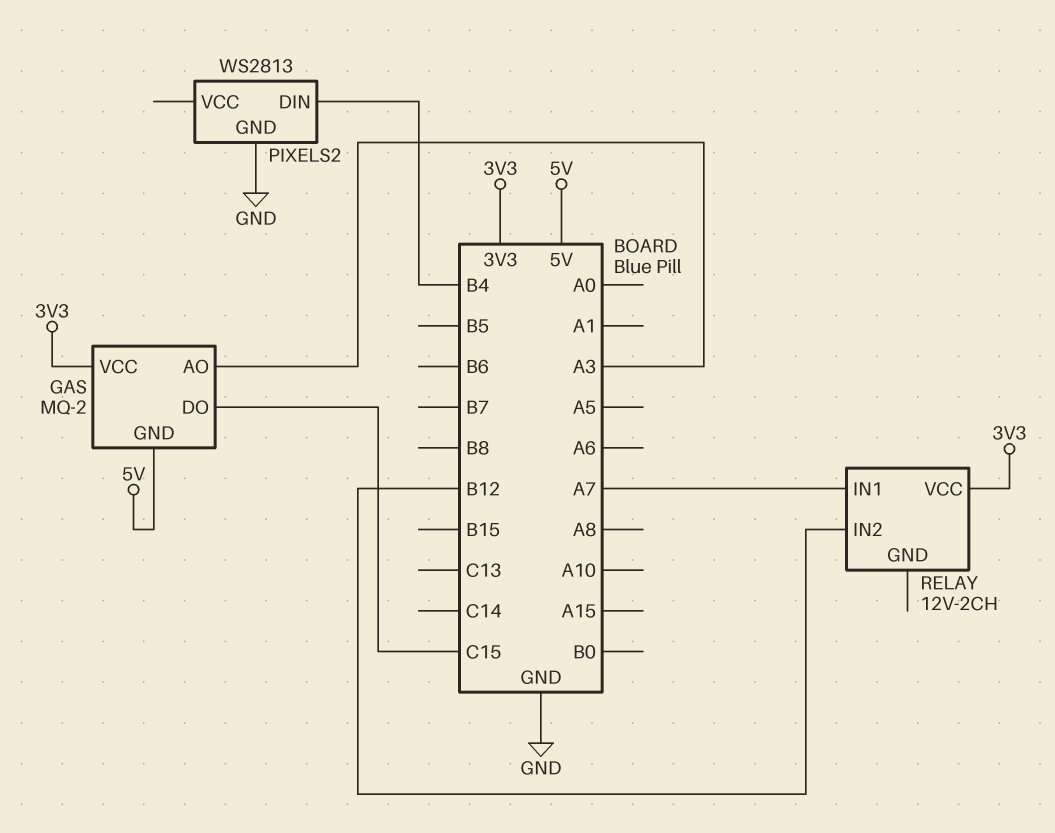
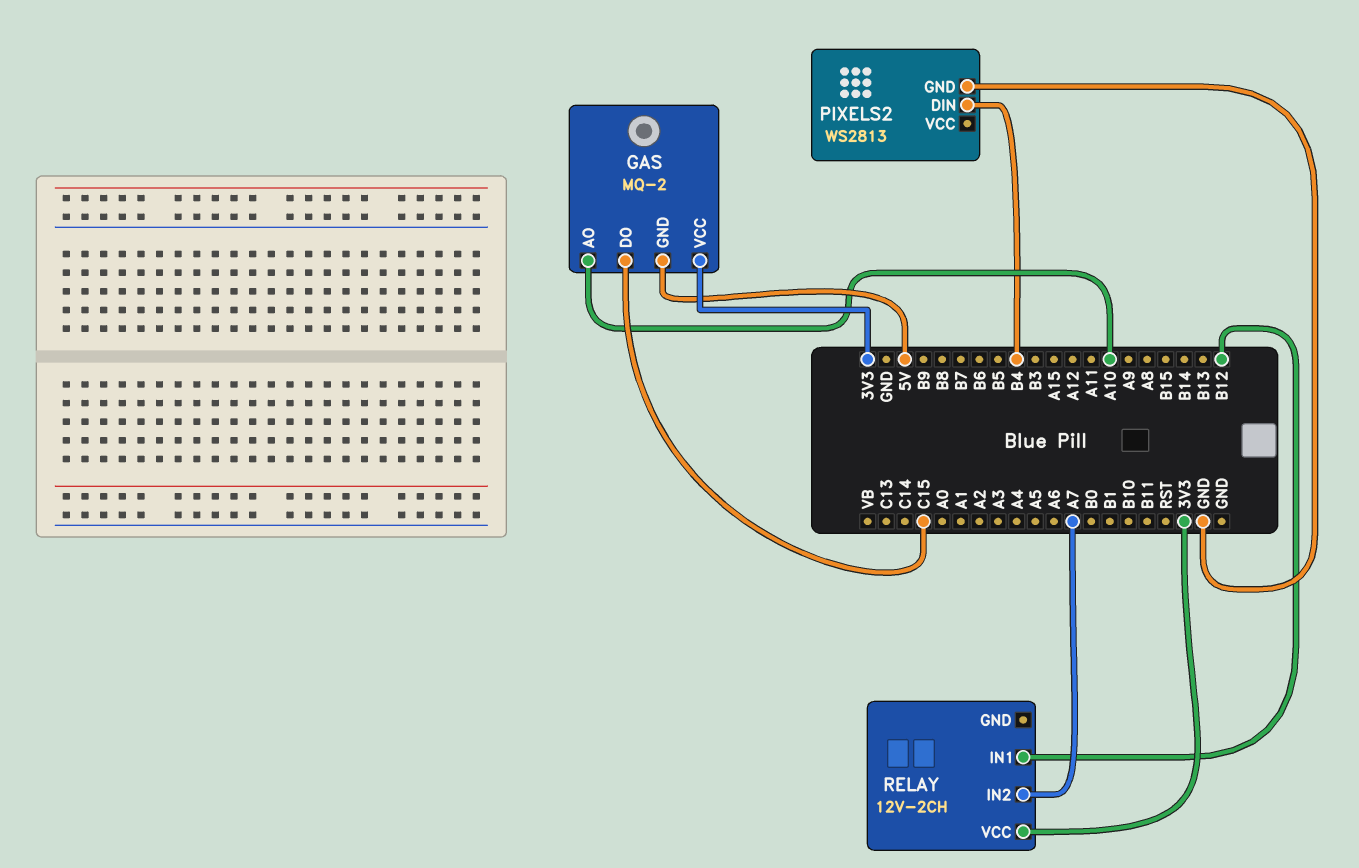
GAS pin AO: A3 -> A10
RELAY pin IN1: A7 -> B12
RELAY pin IN2: B12 -> A7

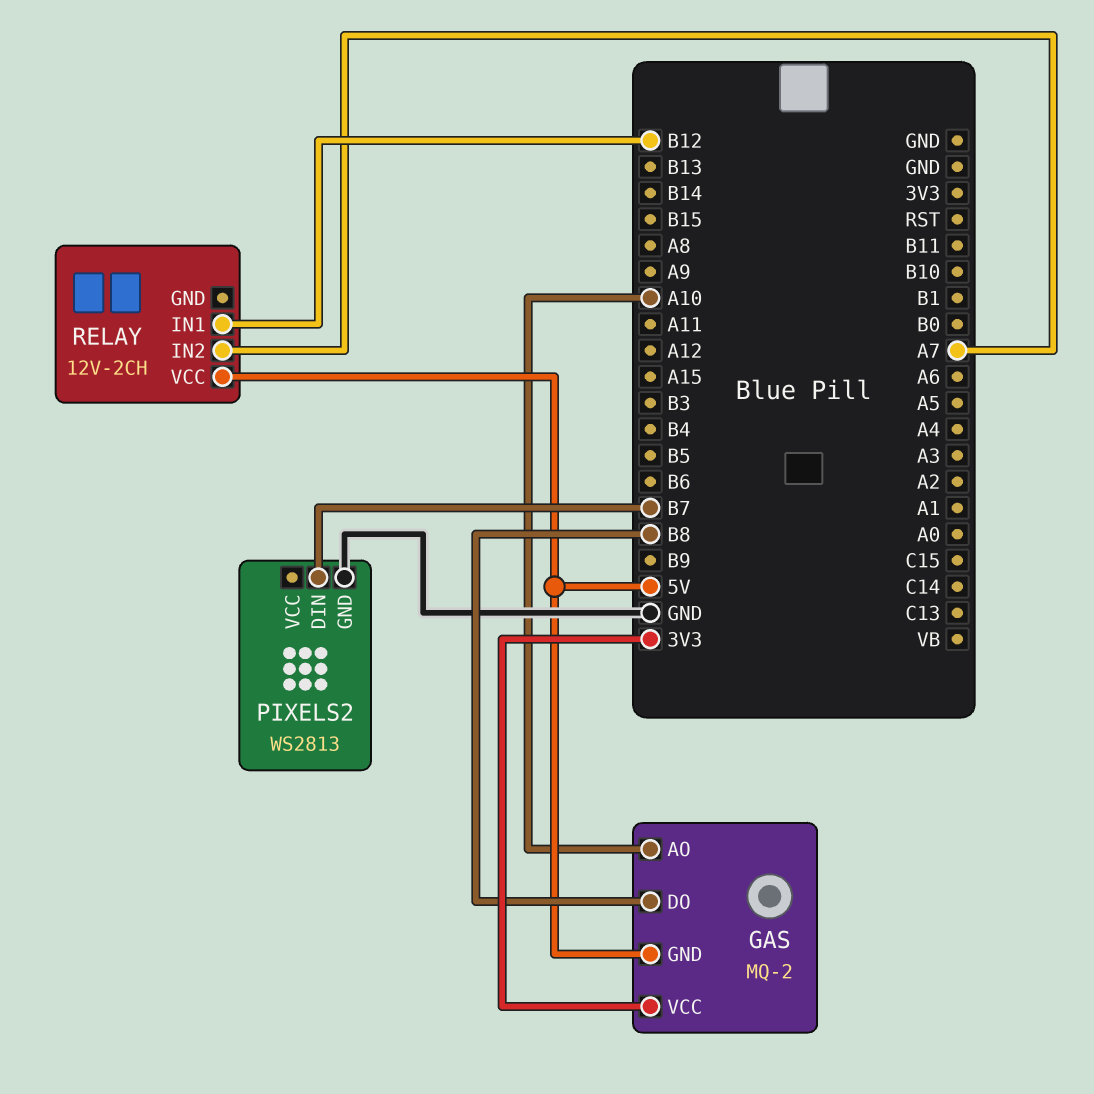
GAS pin DO: C15 -> B8
PIXELS2 pin DIN: B4 -> B7
RELAY pin VCC: 3V3 -> 5V

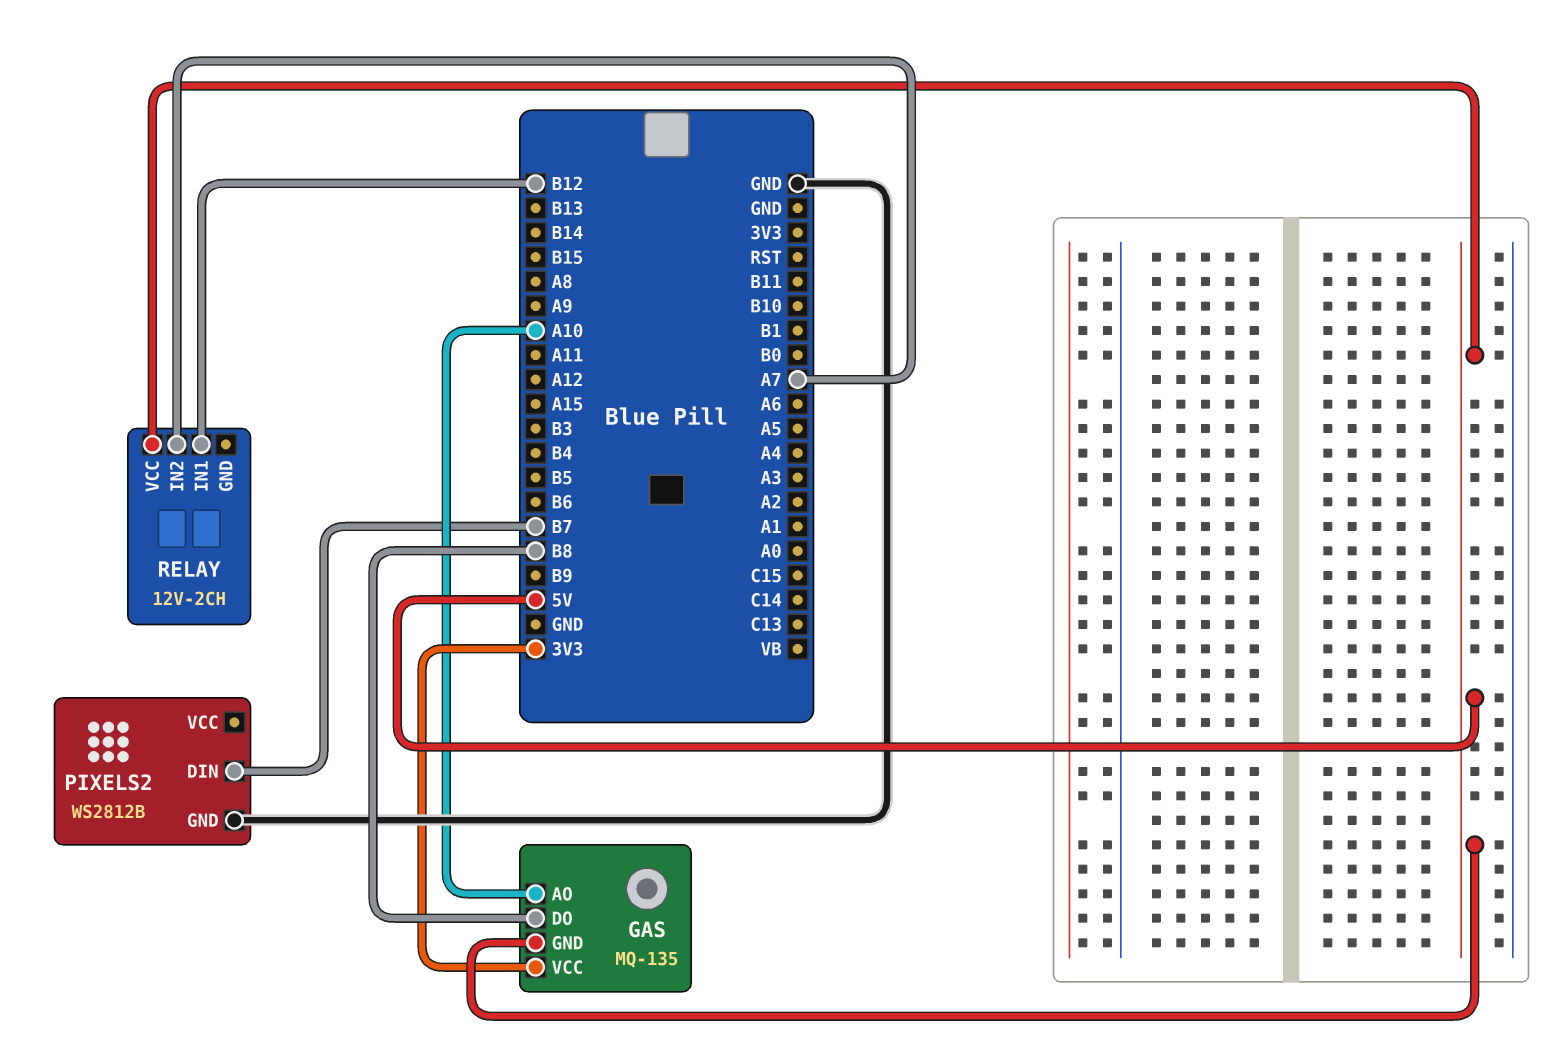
GAS: MQ-2 -> MQ-135
PIXELS2: WS2813 -> WS2812B

